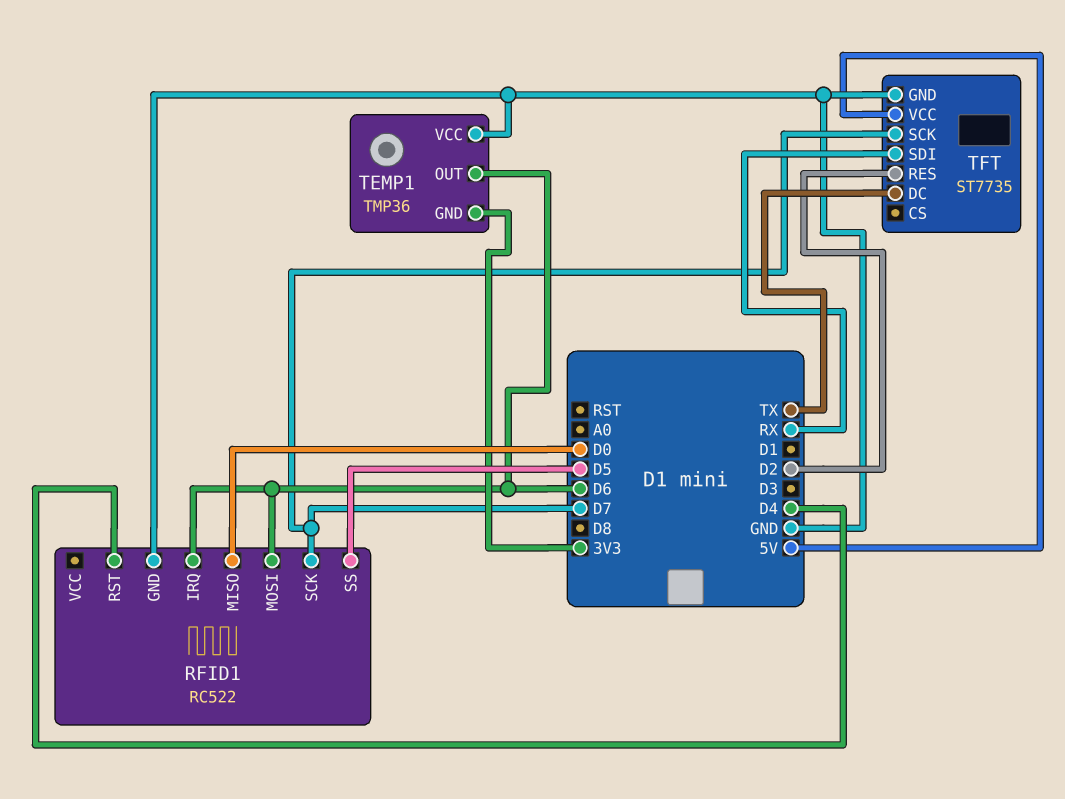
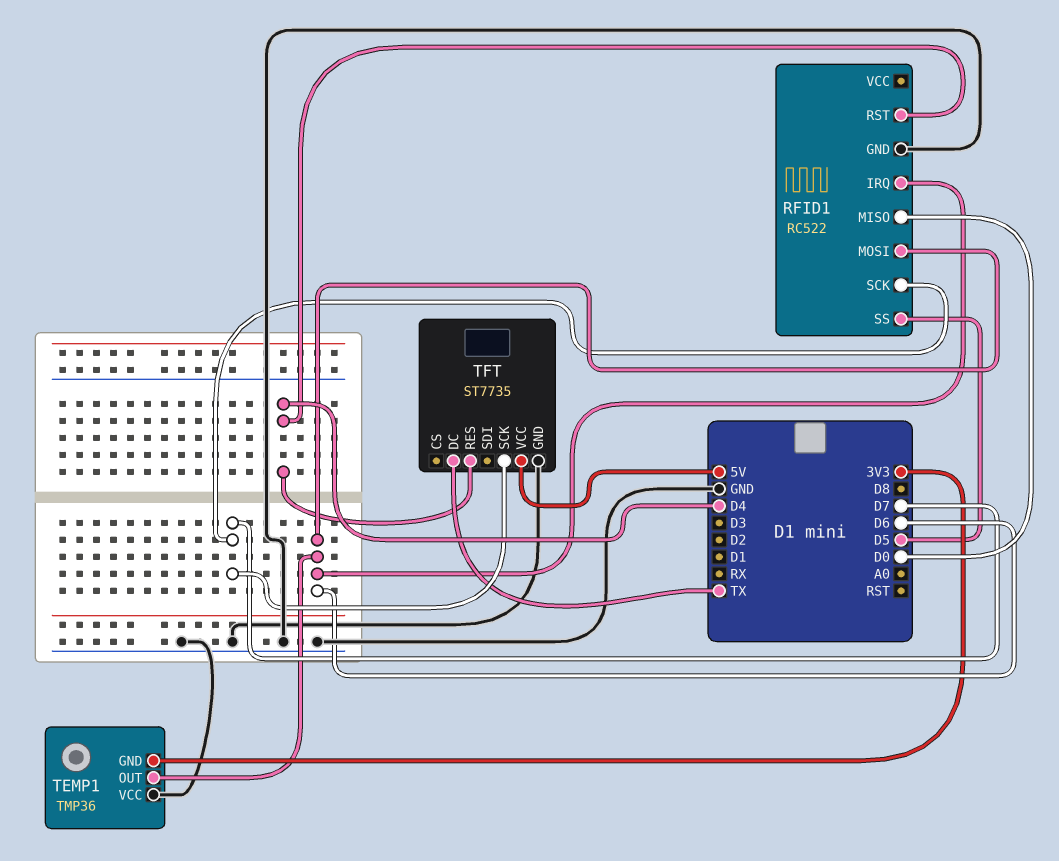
TFT pin RES: D2 -> D4
TFT pin SDI: RX -> none

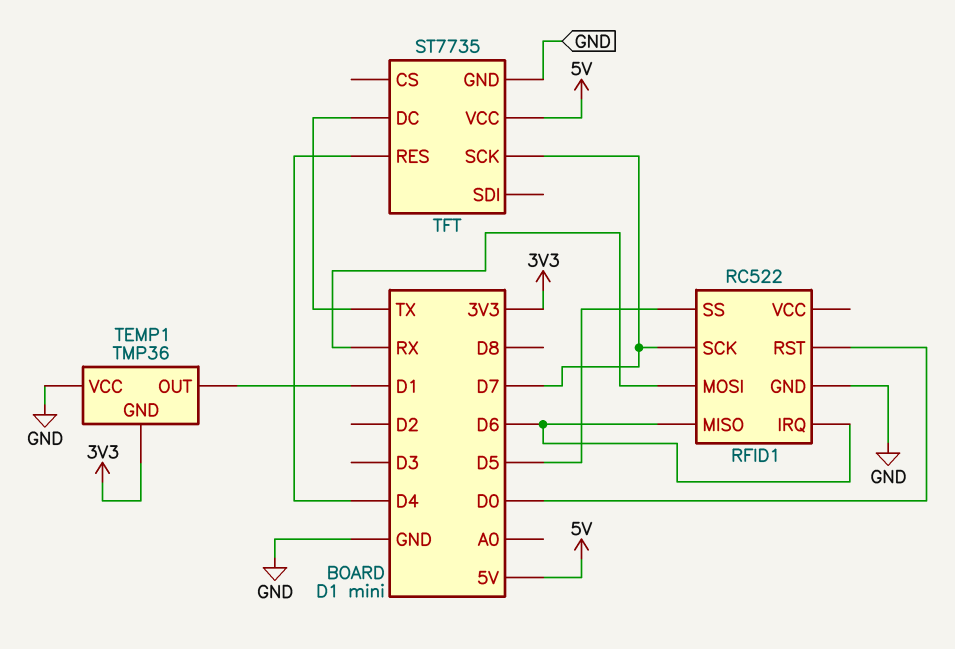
RFID1 pin MISO: D0 -> D6
RFID1 pin MOSI: D6 -> RX
RFID1 pin RST: D4 -> D0
TEMP1 pin OUT: D6 -> D1

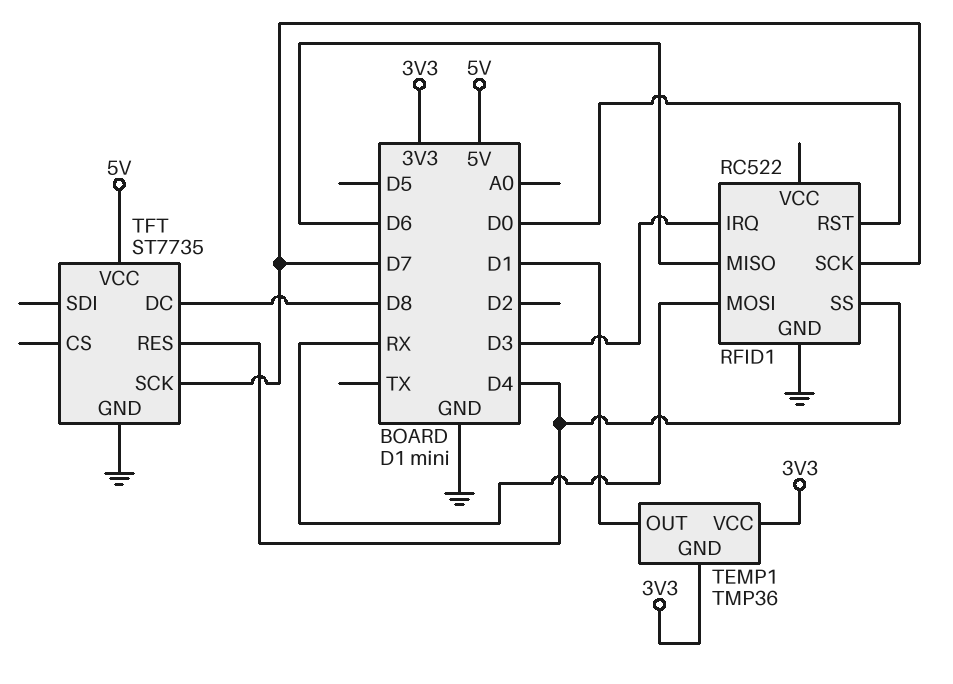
RFID1 pin IRQ: D6 -> D3
RFID1 pin SS: D5 -> D4
TEMP1 pin VCC: GND -> 3V3
TFT pin DC: TX -> D8

